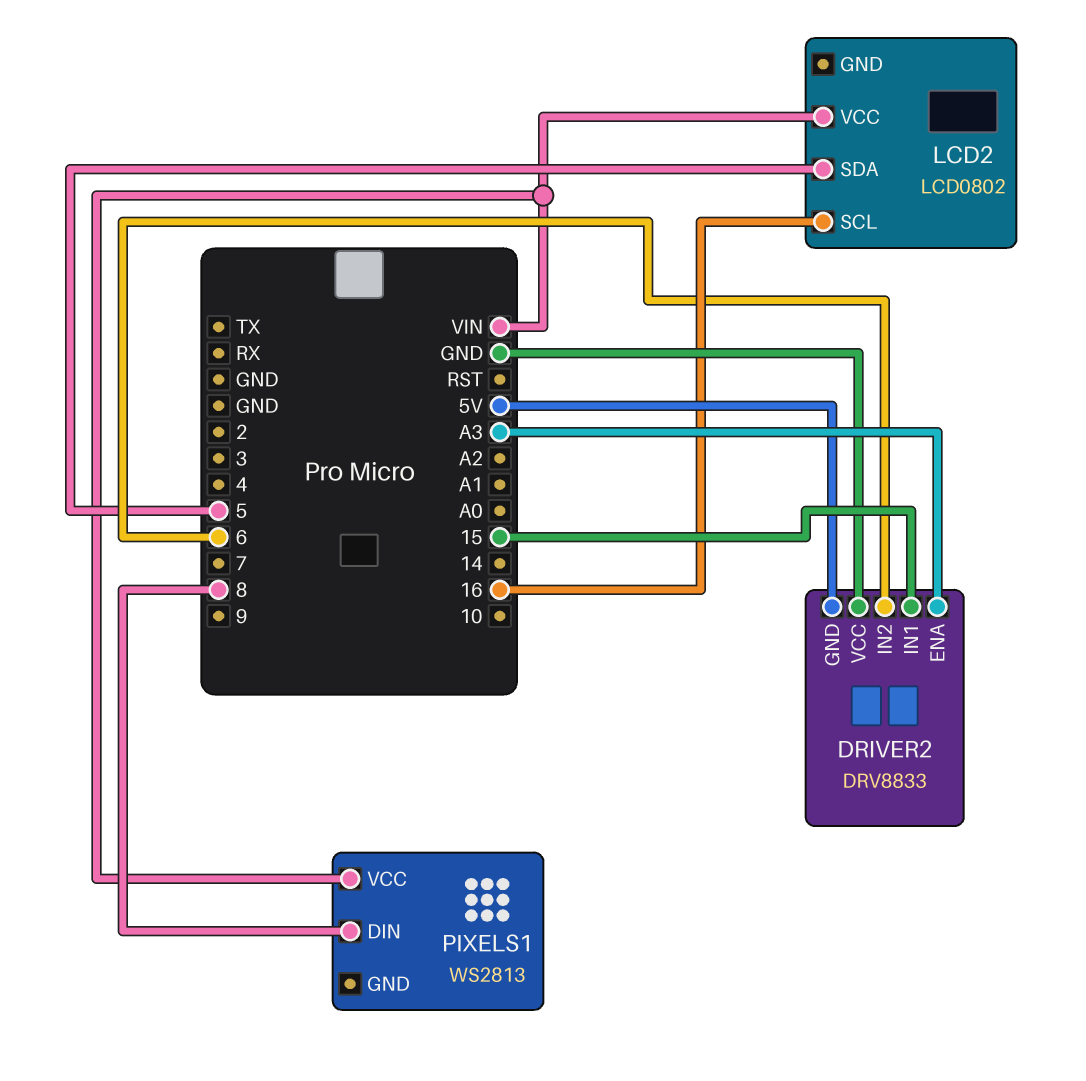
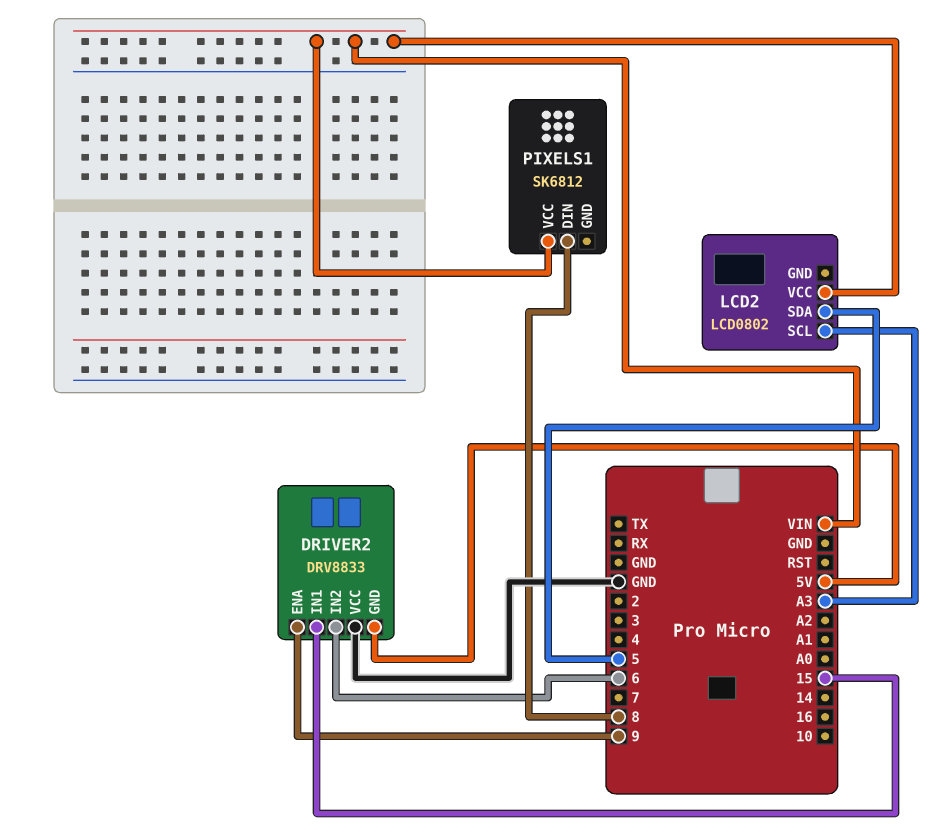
DRIVER2 pin ENA: A3 -> 9
LCD2 pin SCL: 16 -> A3
PIXELS1: WS2813 -> SK6812

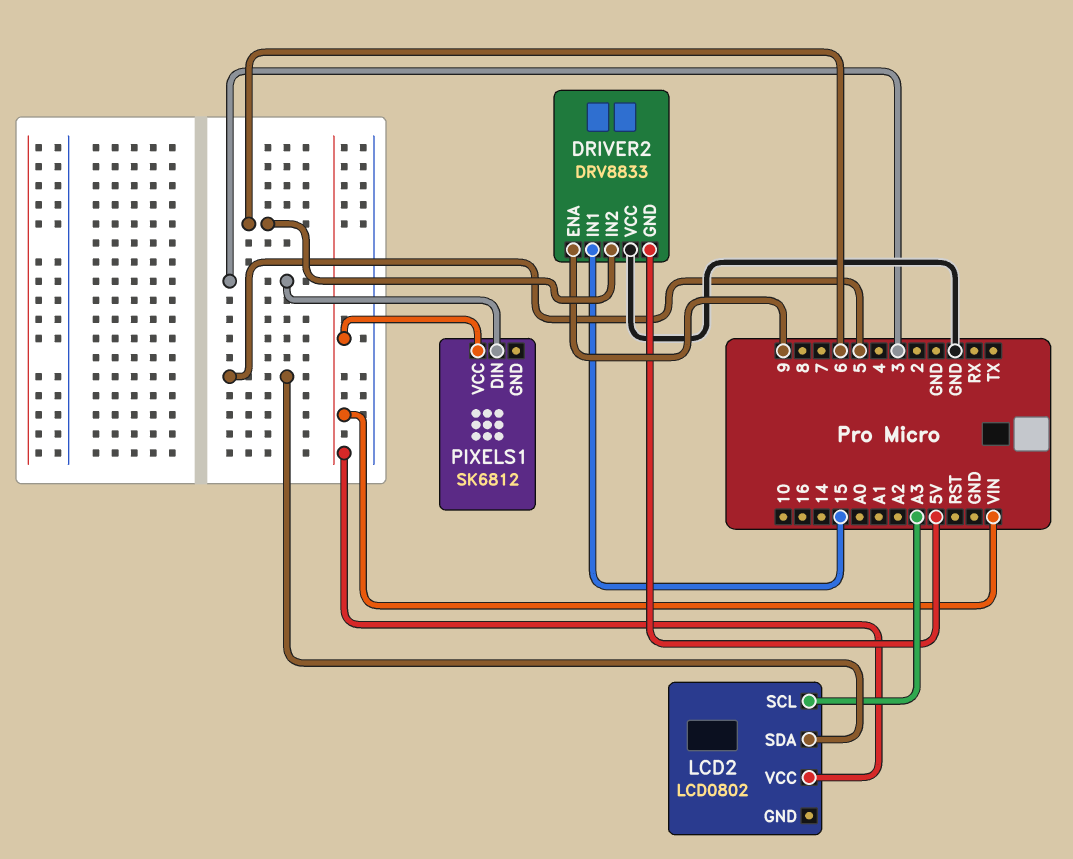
PIXELS1 pin DIN: 8 -> 3

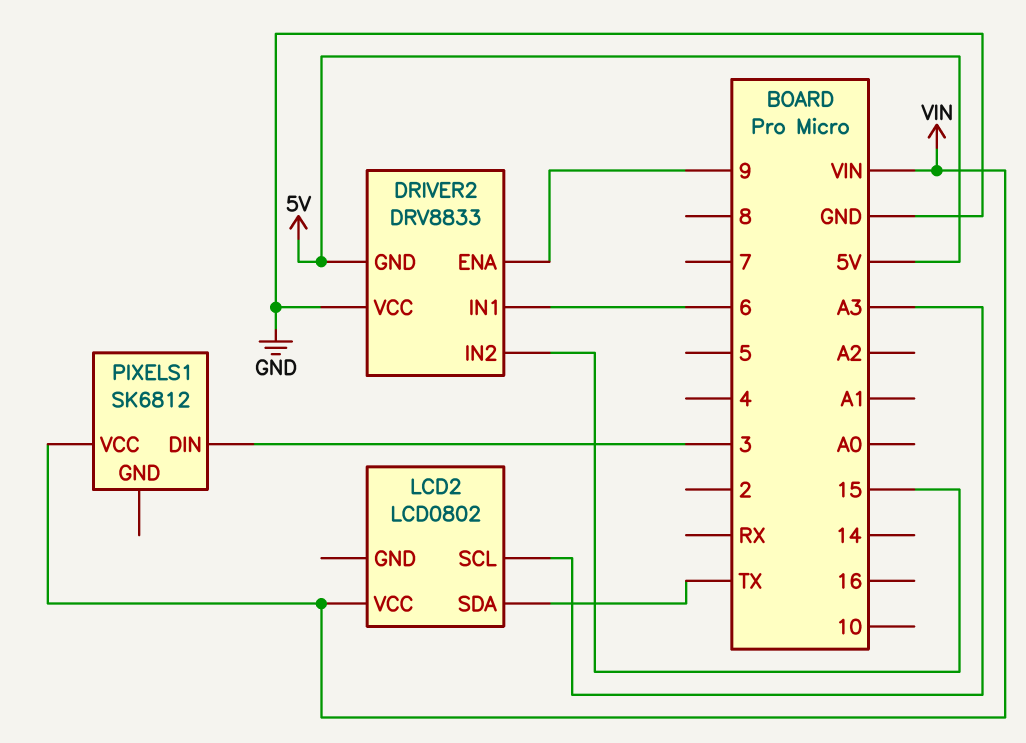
DRIVER2 pin IN1: 15 -> 6
DRIVER2 pin IN2: 6 -> 15
LCD2 pin SDA: 5 -> TX

